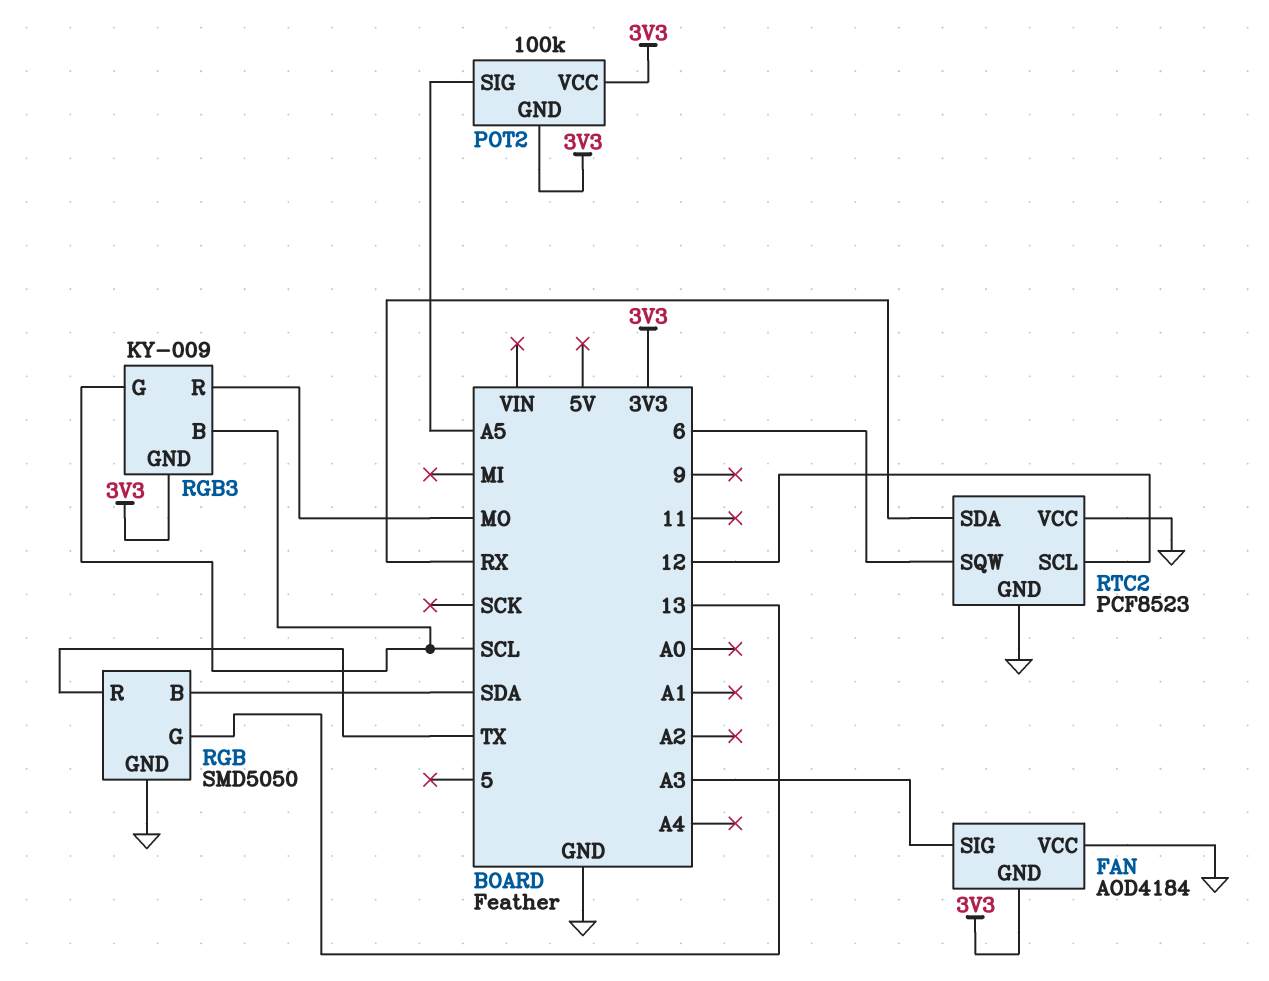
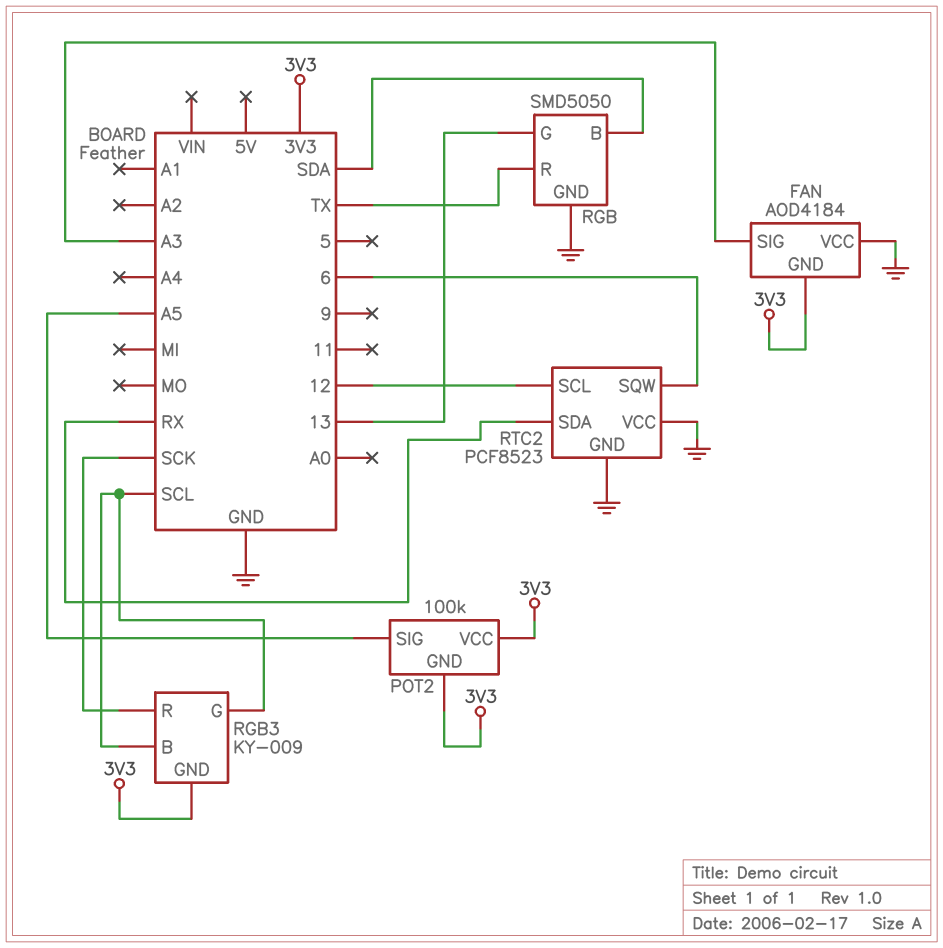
RGB3 pin R: MO -> SCK

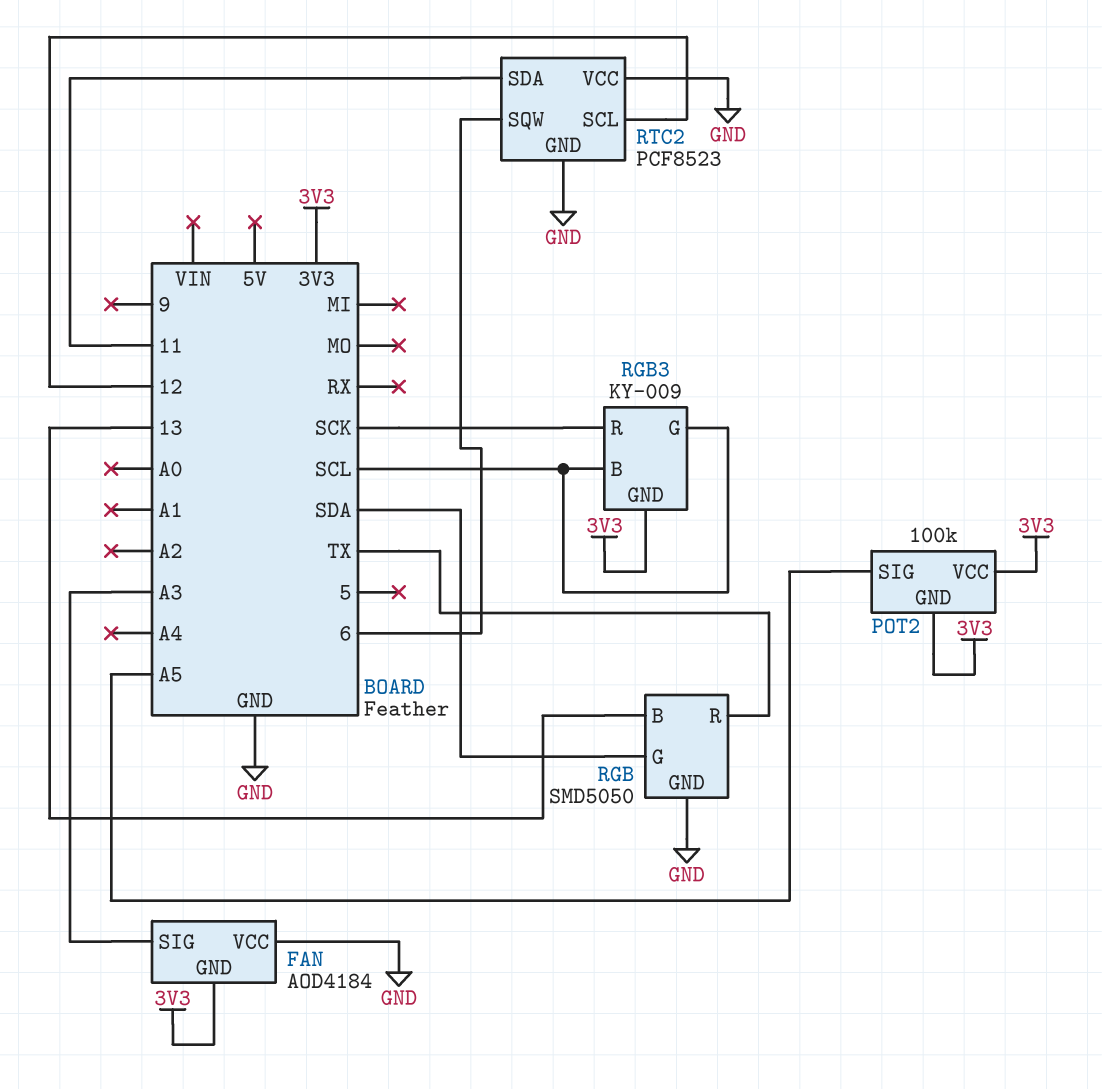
RGB pin B: SDA -> 13
RGB pin G: 13 -> SDA
RTC2 pin SDA: RX -> 11

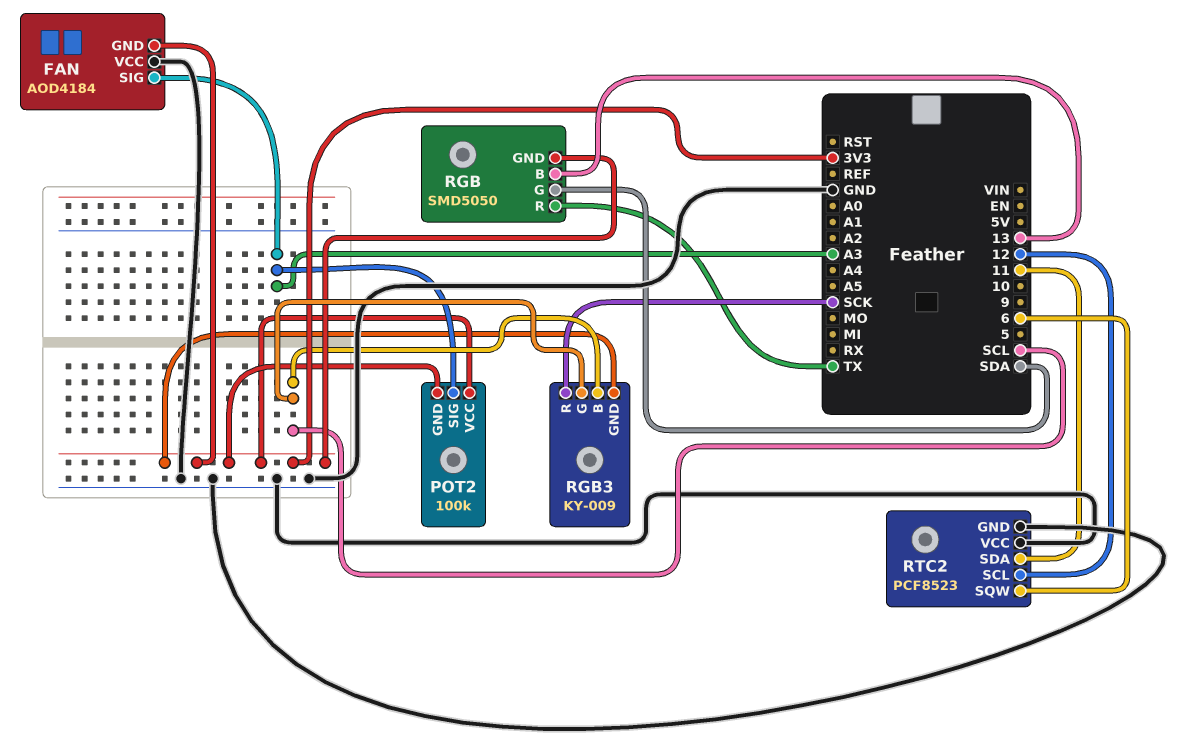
POT2 pin SIG: A5 -> A3
RGB pin GND: GND -> 3V3

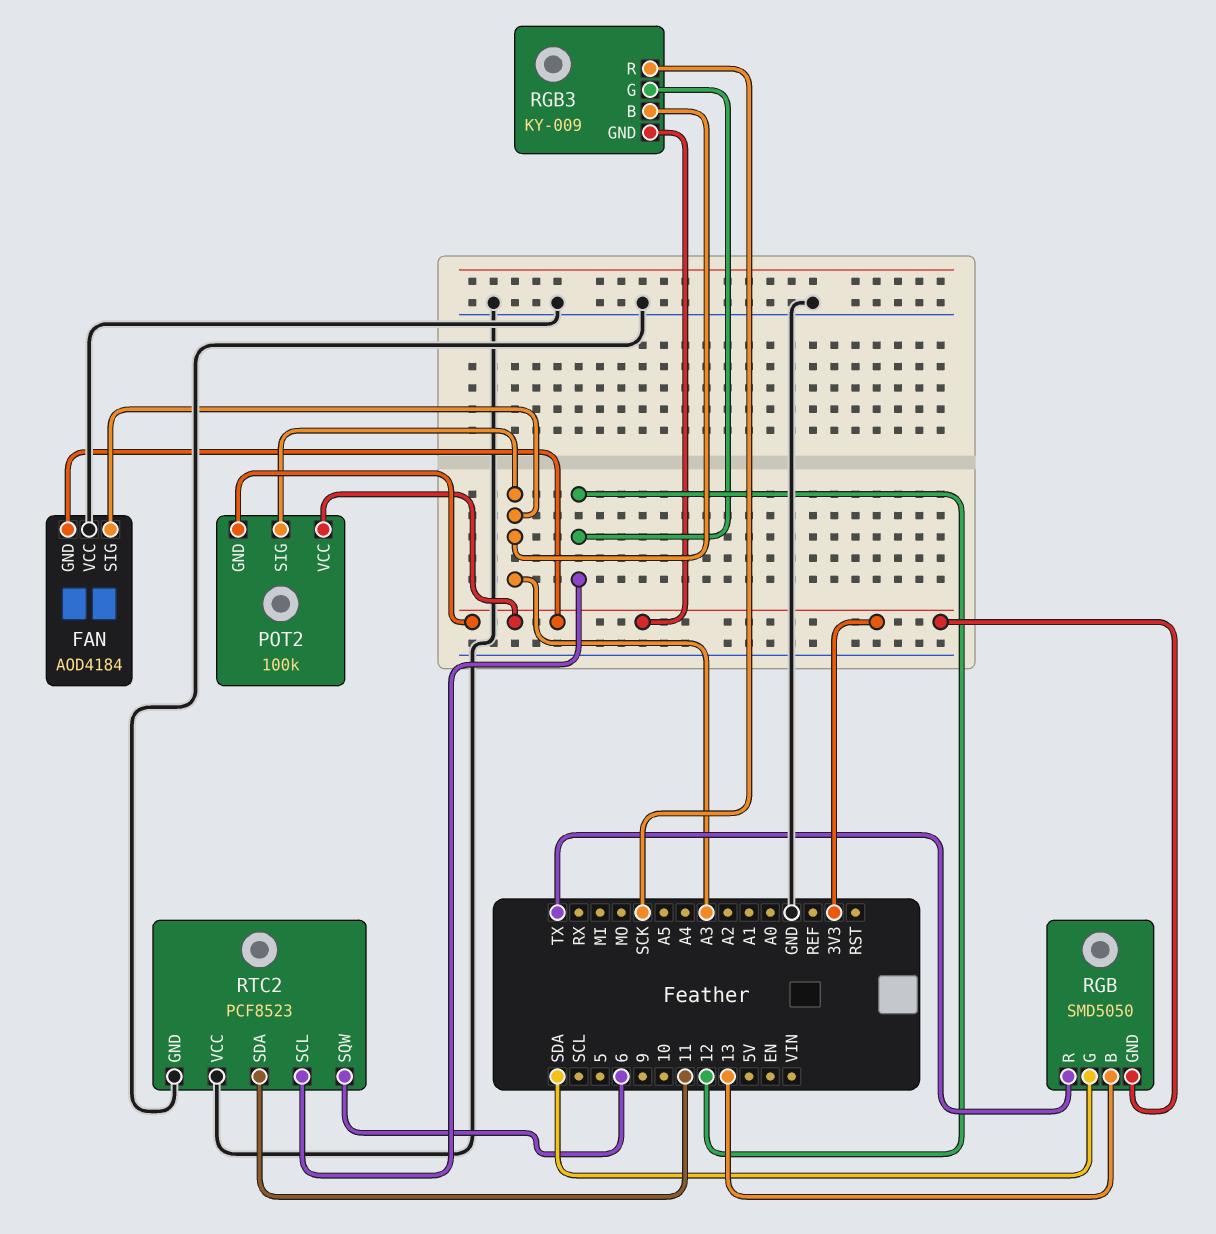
RGB3 pin B: SCL -> A3
RGB3 pin G: SCL -> 12

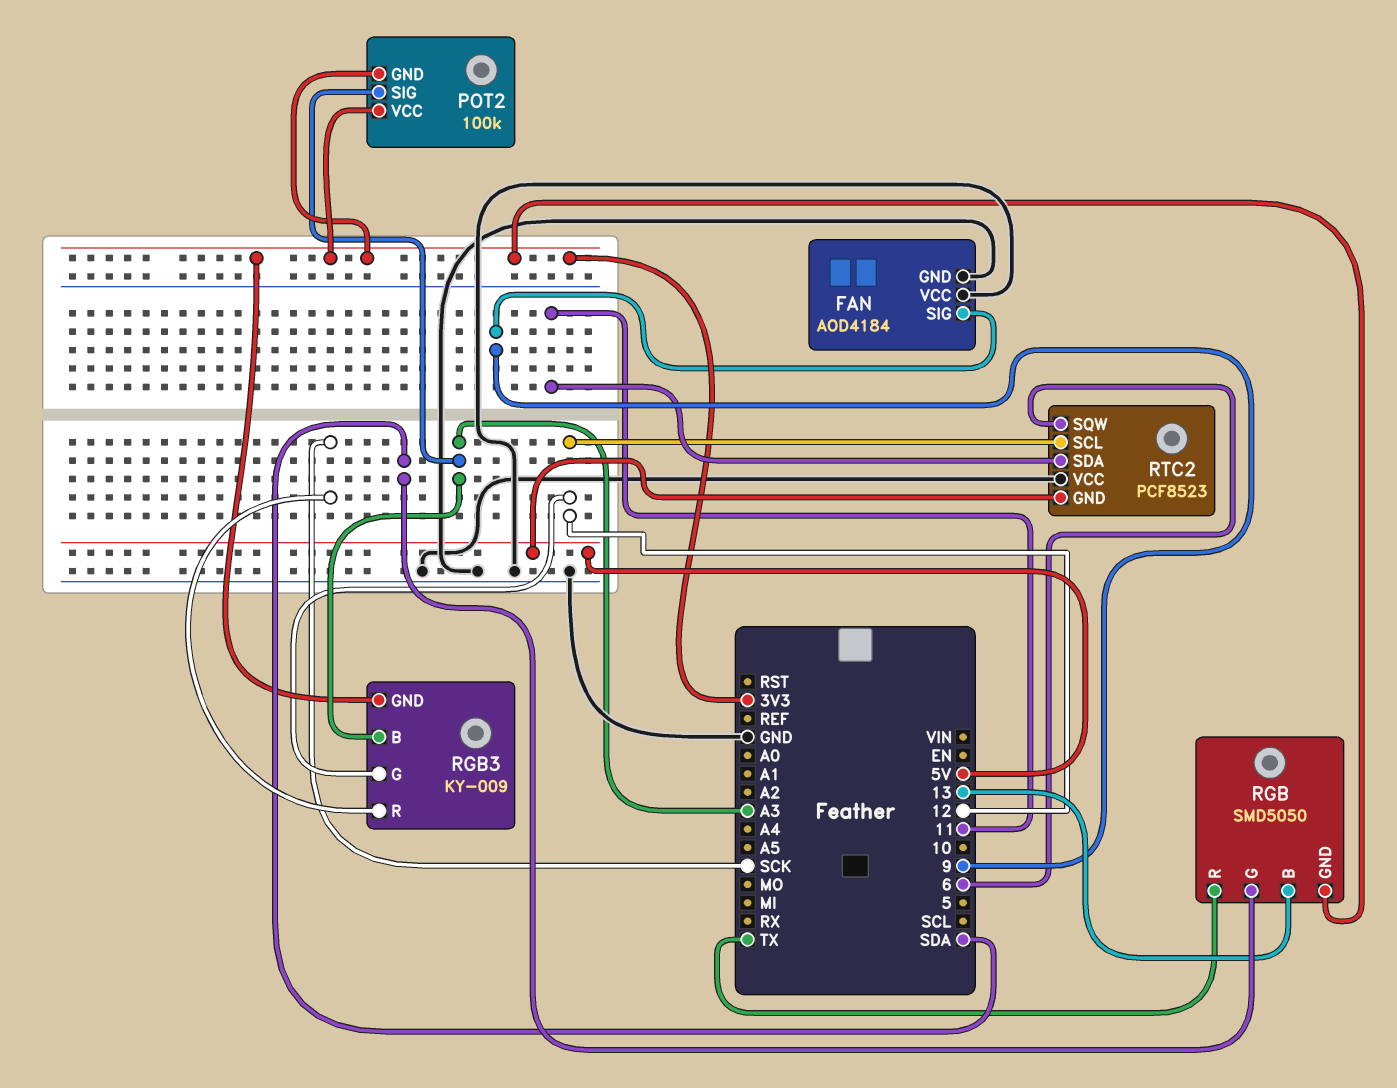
FAN pin GND: 3V3 -> GND
FAN pin SIG: A3 -> 9
RTC2 pin GND: GND -> 5V

